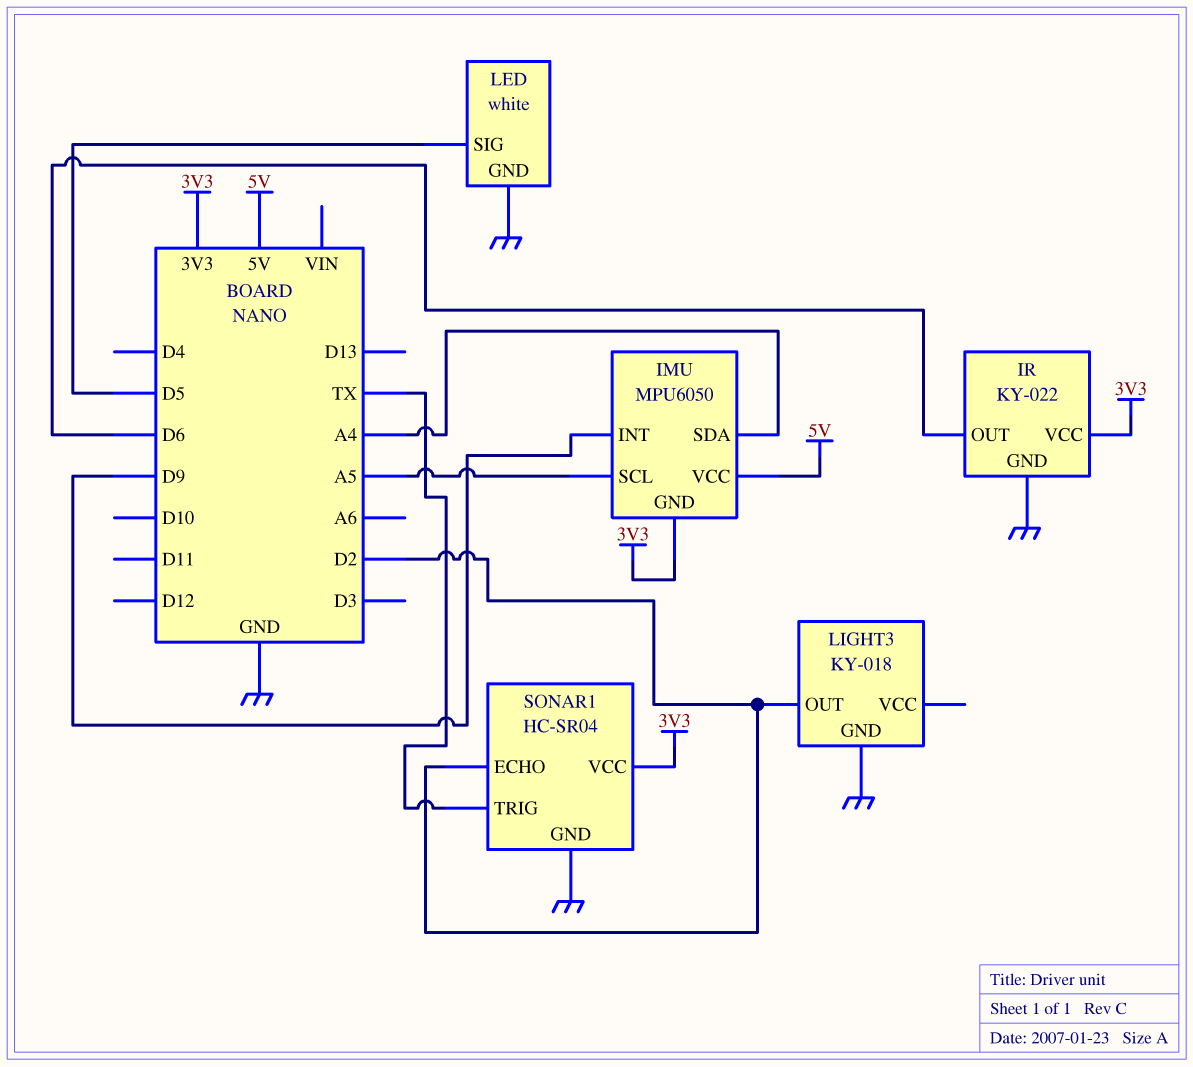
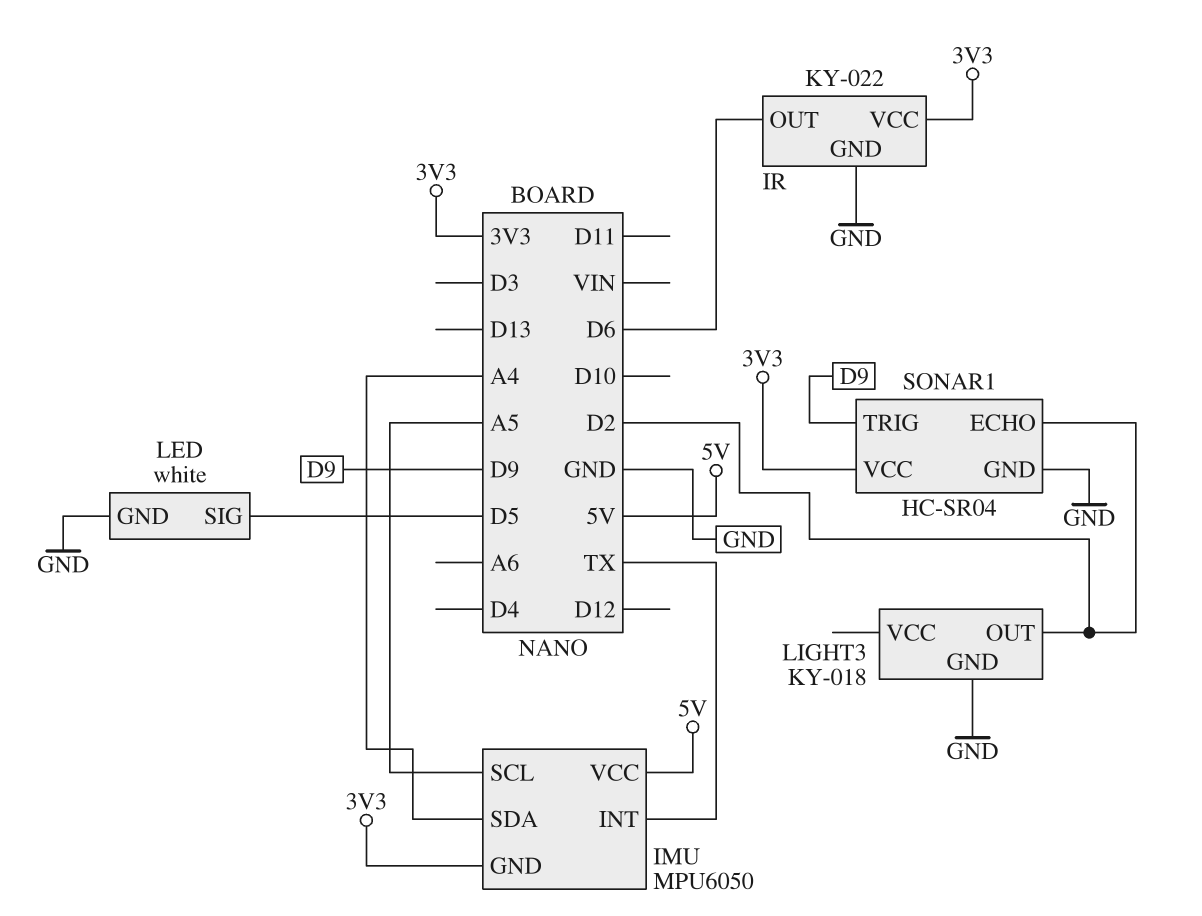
IMU pin INT: D9 -> TX
SONAR1 pin TRIG: TX -> D9

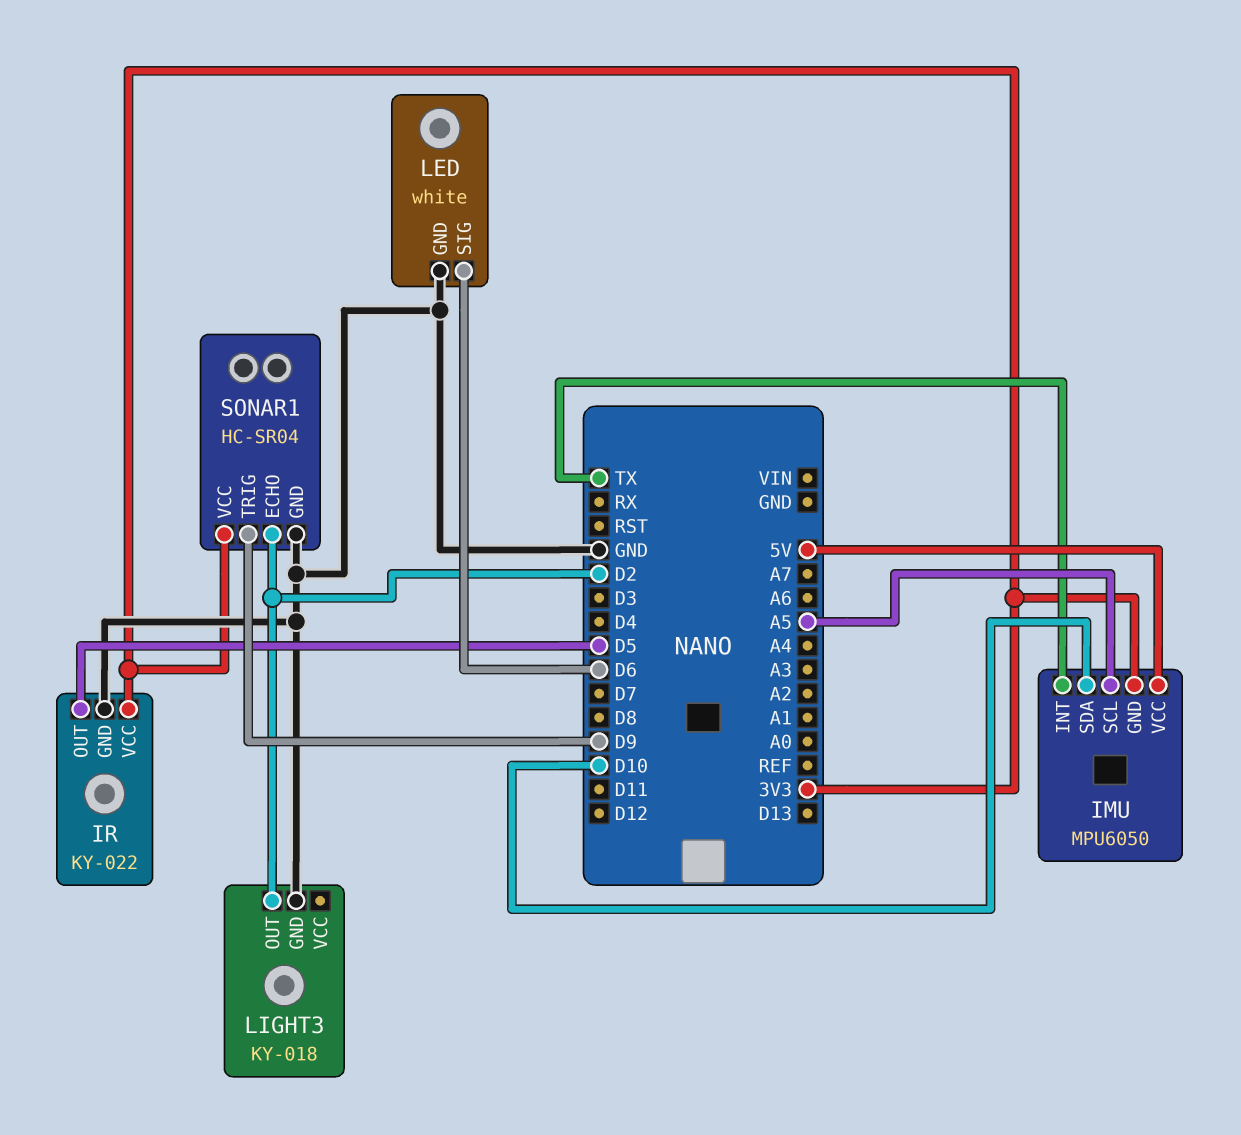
IMU pin SDA: A4 -> D10
IR pin OUT: D6 -> D5
LED pin SIG: D5 -> D6

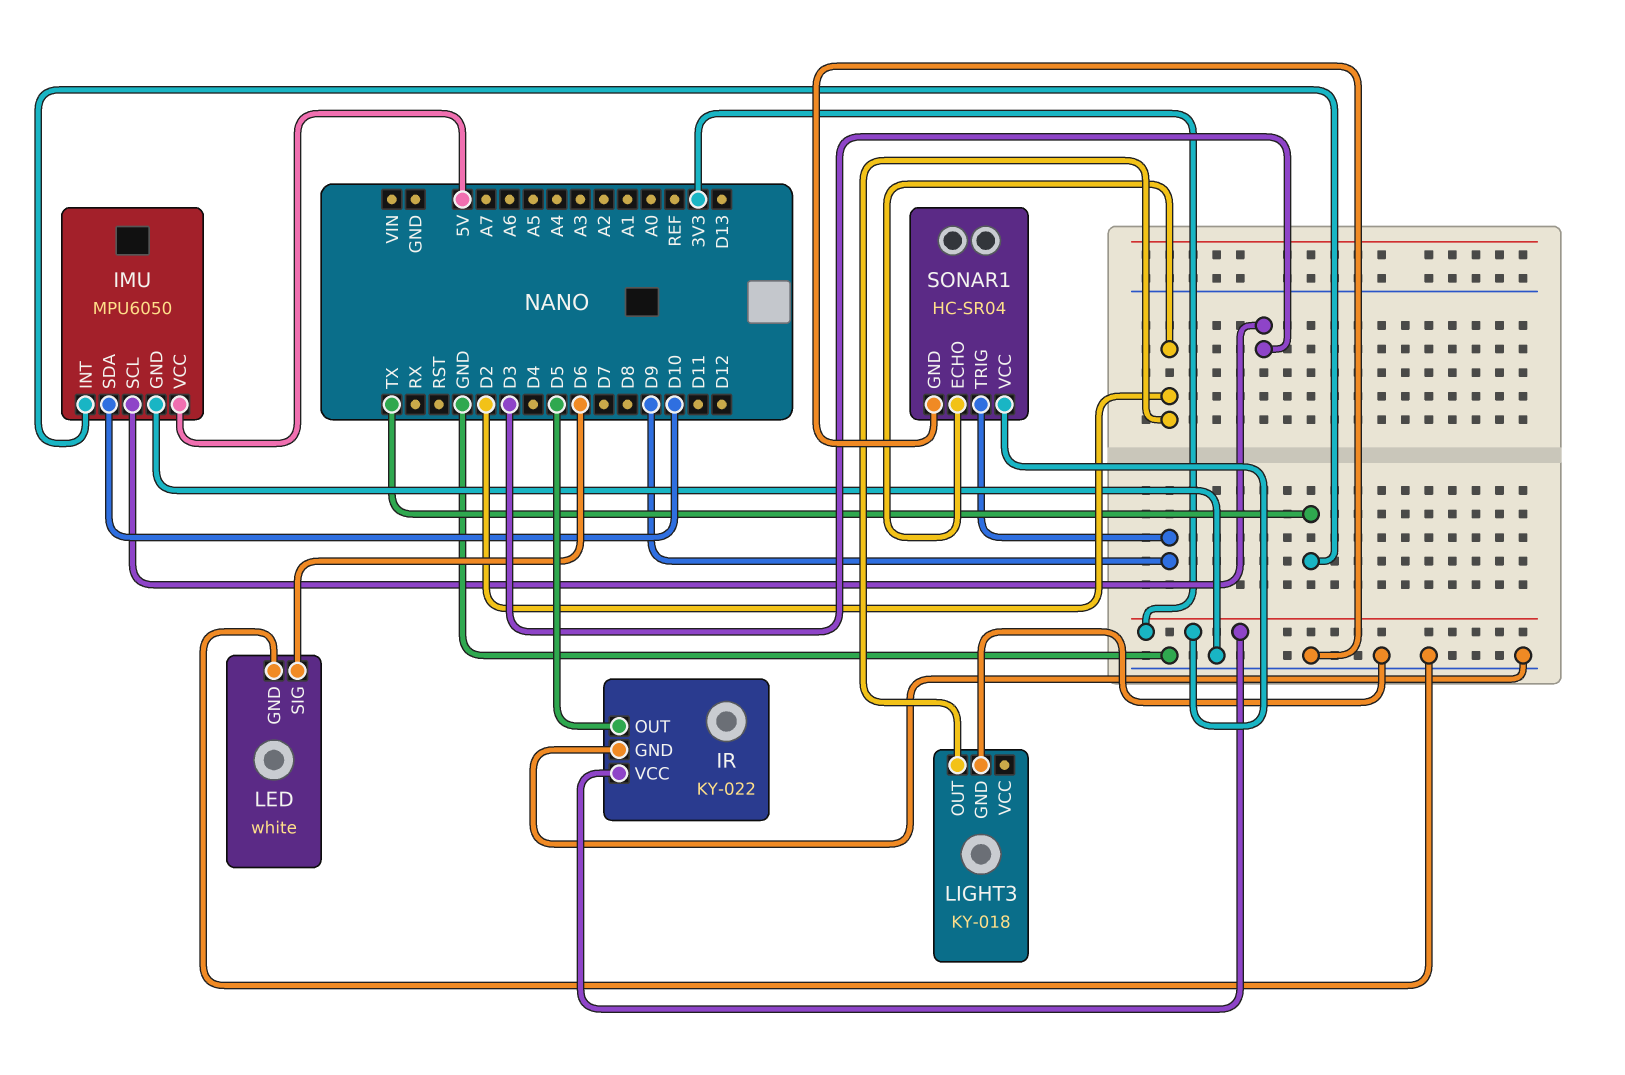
IMU pin GND: 3V3 -> GND
IMU pin SCL: A5 -> D3

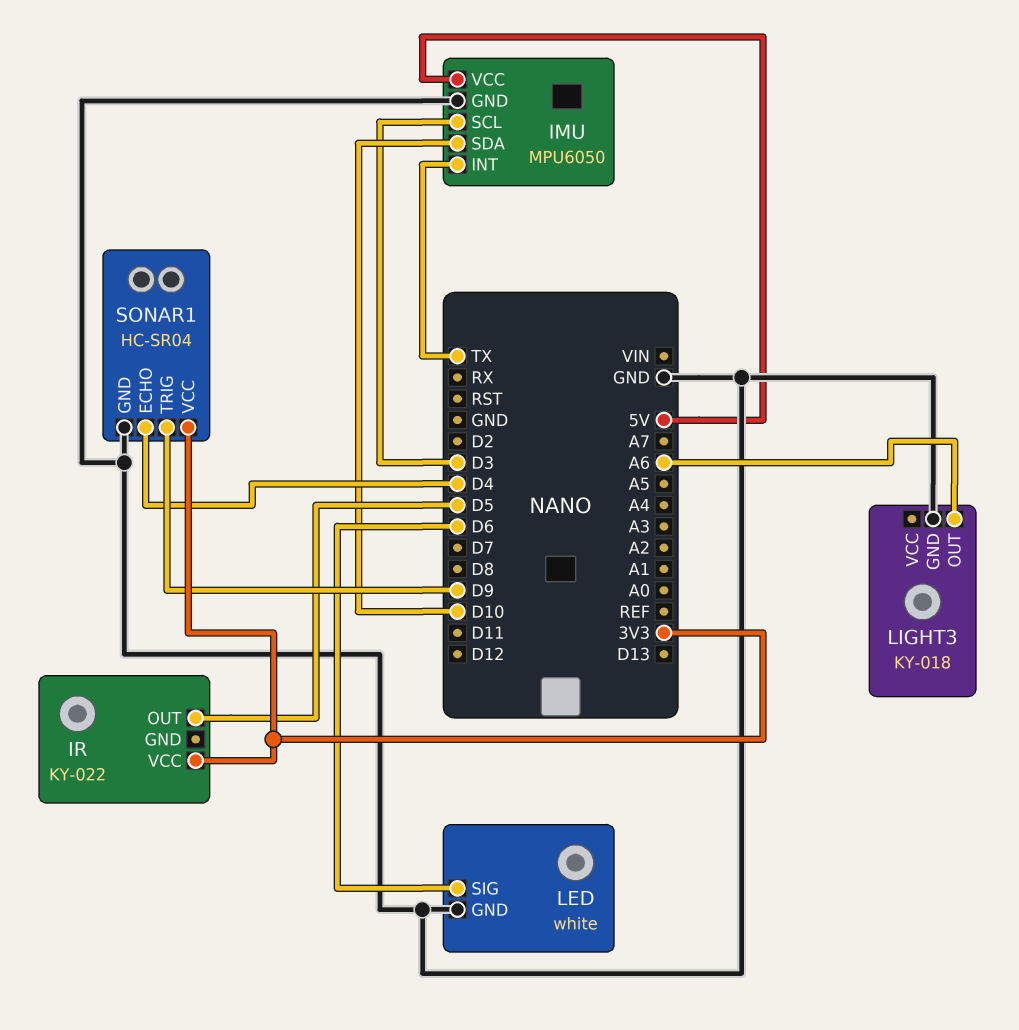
IR pin GND: GND -> none
LIGHT3 pin OUT: D2 -> A6
SONAR1 pin ECHO: D2 -> D4

